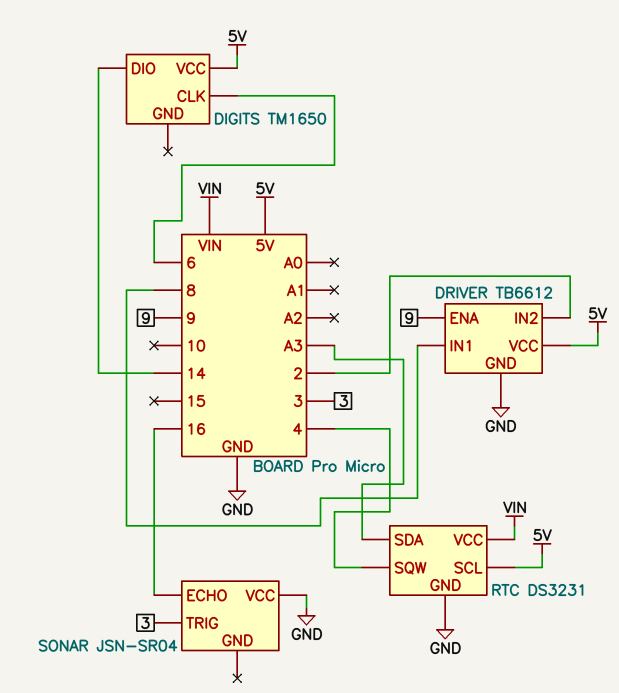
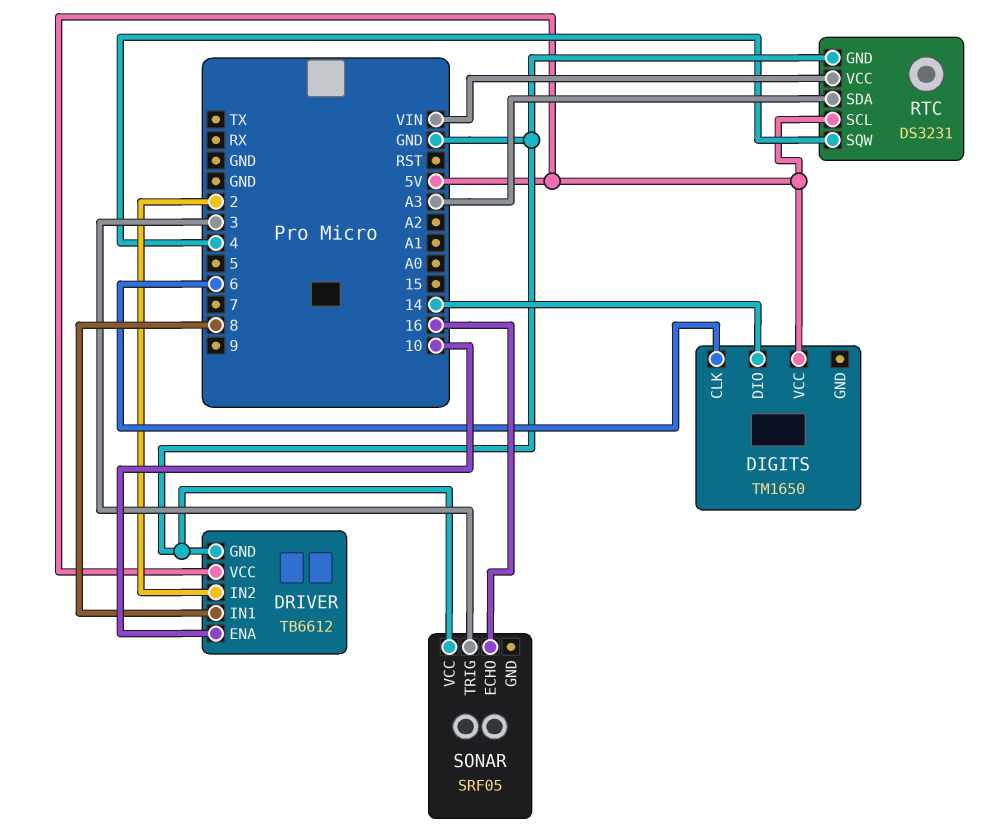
DRIVER pin ENA: 9 -> 10
SONAR: JSN-SR04 -> SRF05

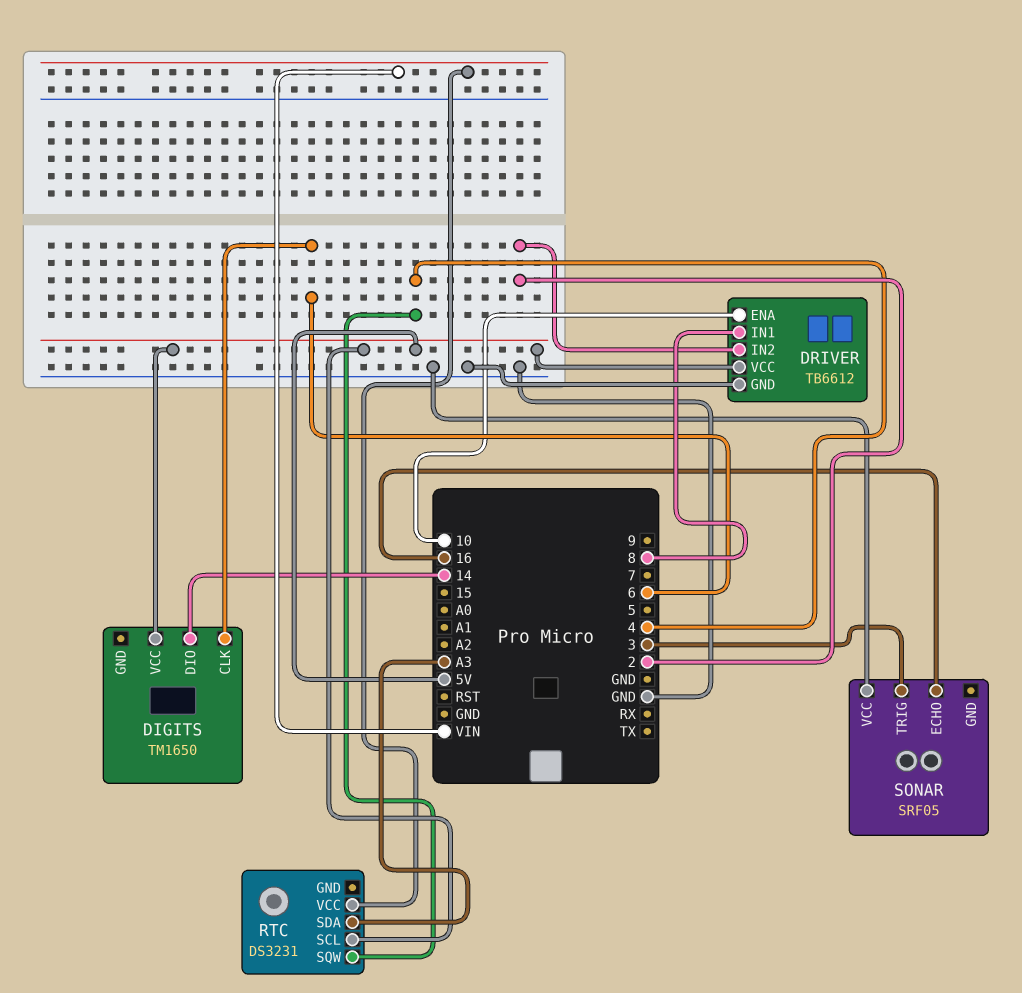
RTC pin GND: GND -> none

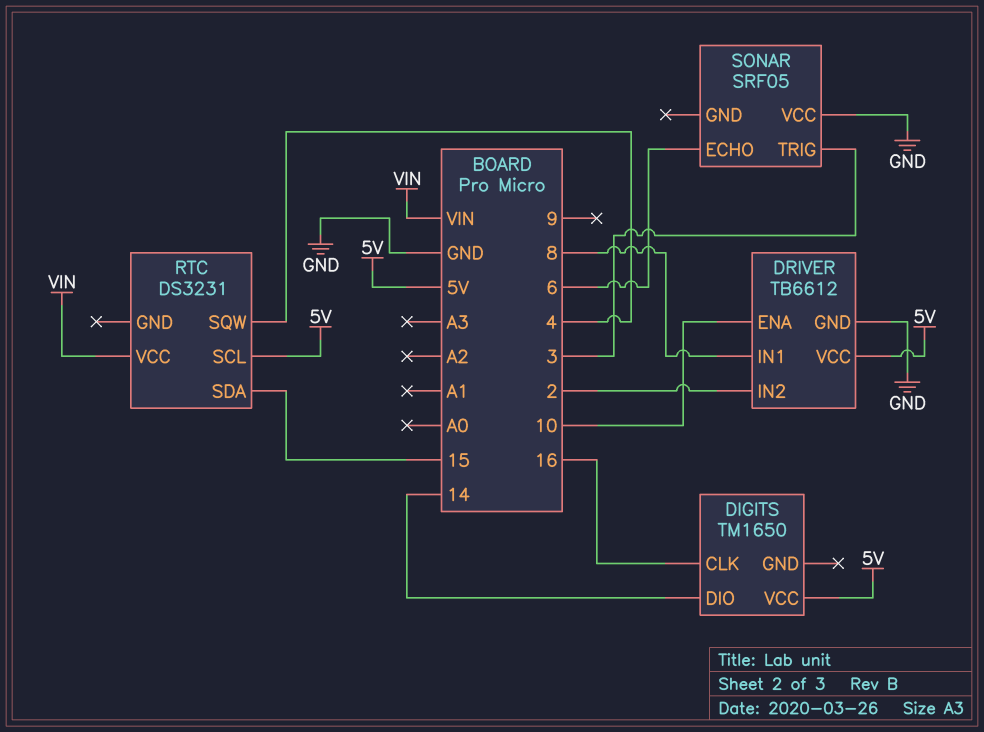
DIGITS pin CLK: 6 -> 16
RTC pin SDA: A3 -> 15
SONAR pin ECHO: 16 -> 6

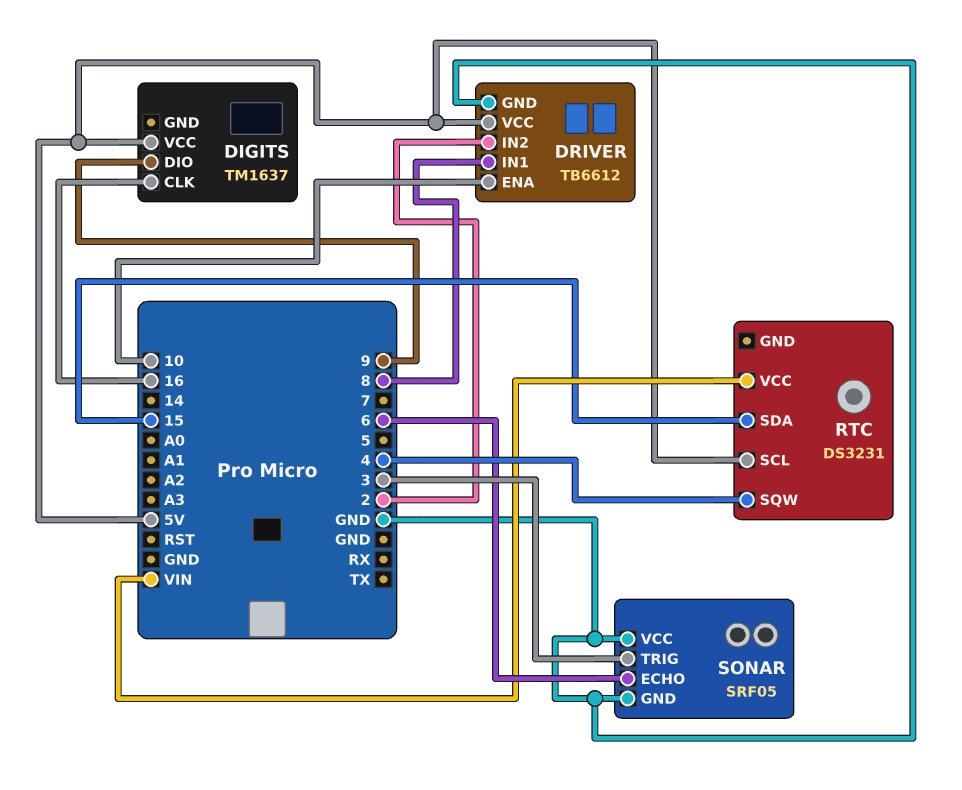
DIGITS: TM1650 -> TM1637
DIGITS pin DIO: 14 -> 9
SONAR pin GND: none -> GND

